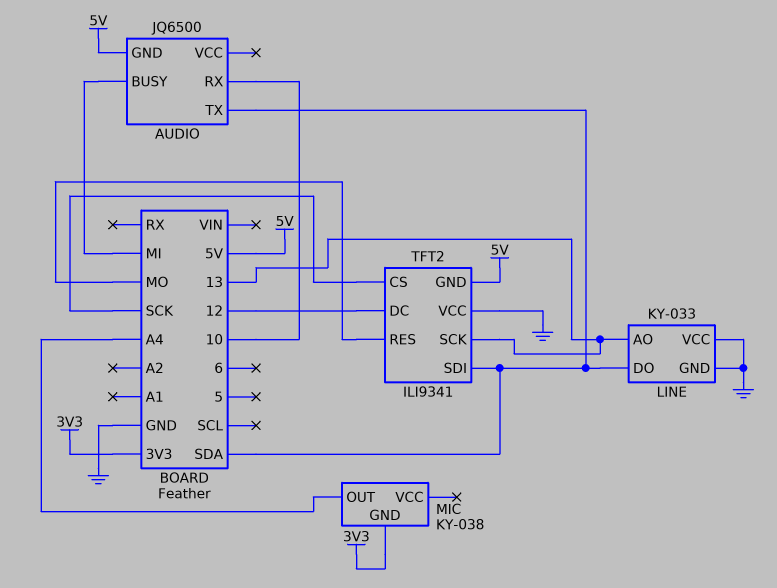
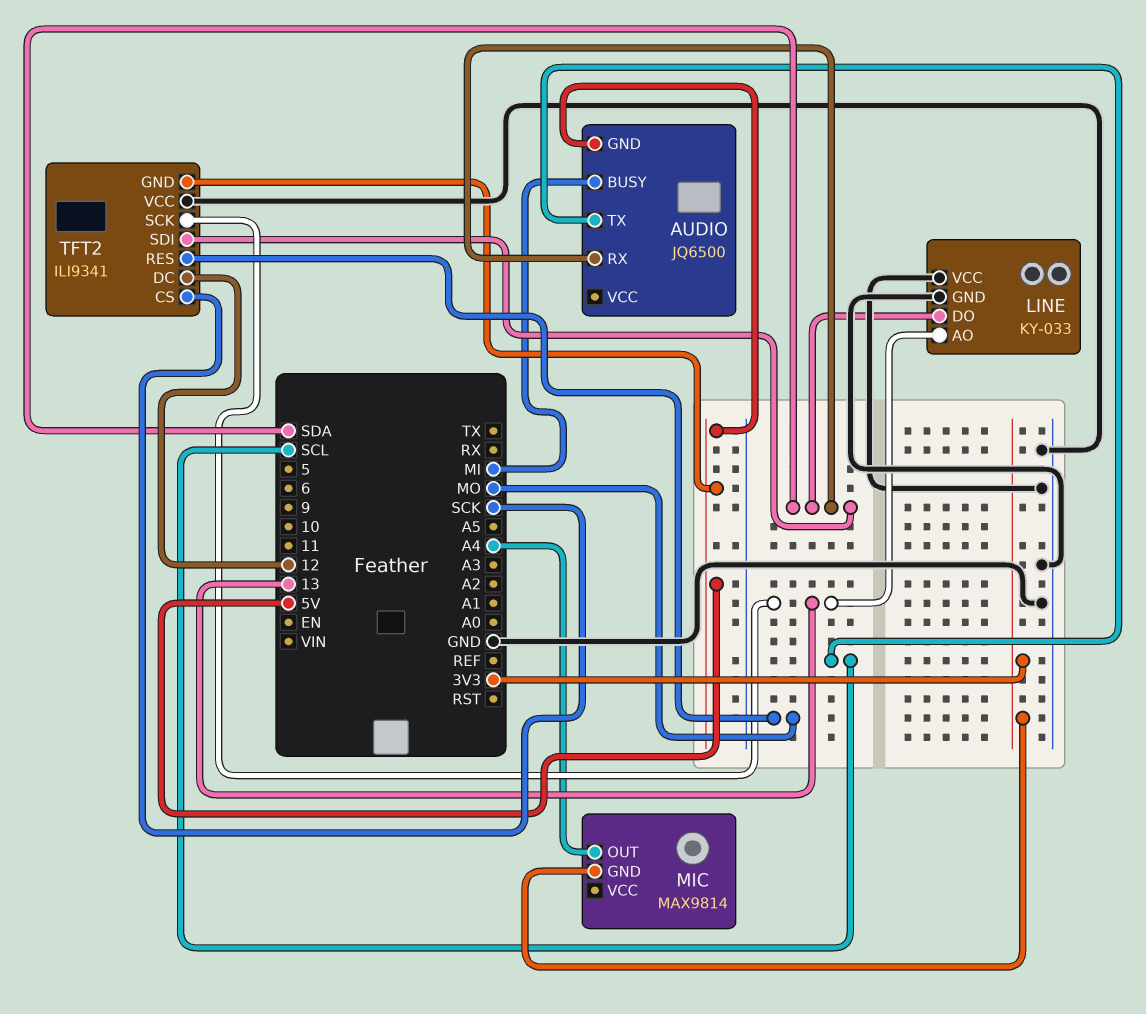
AUDIO pin RX: 10 -> SDA
AUDIO pin TX: SDA -> SCL
MIC: KY-038 -> MAX9814

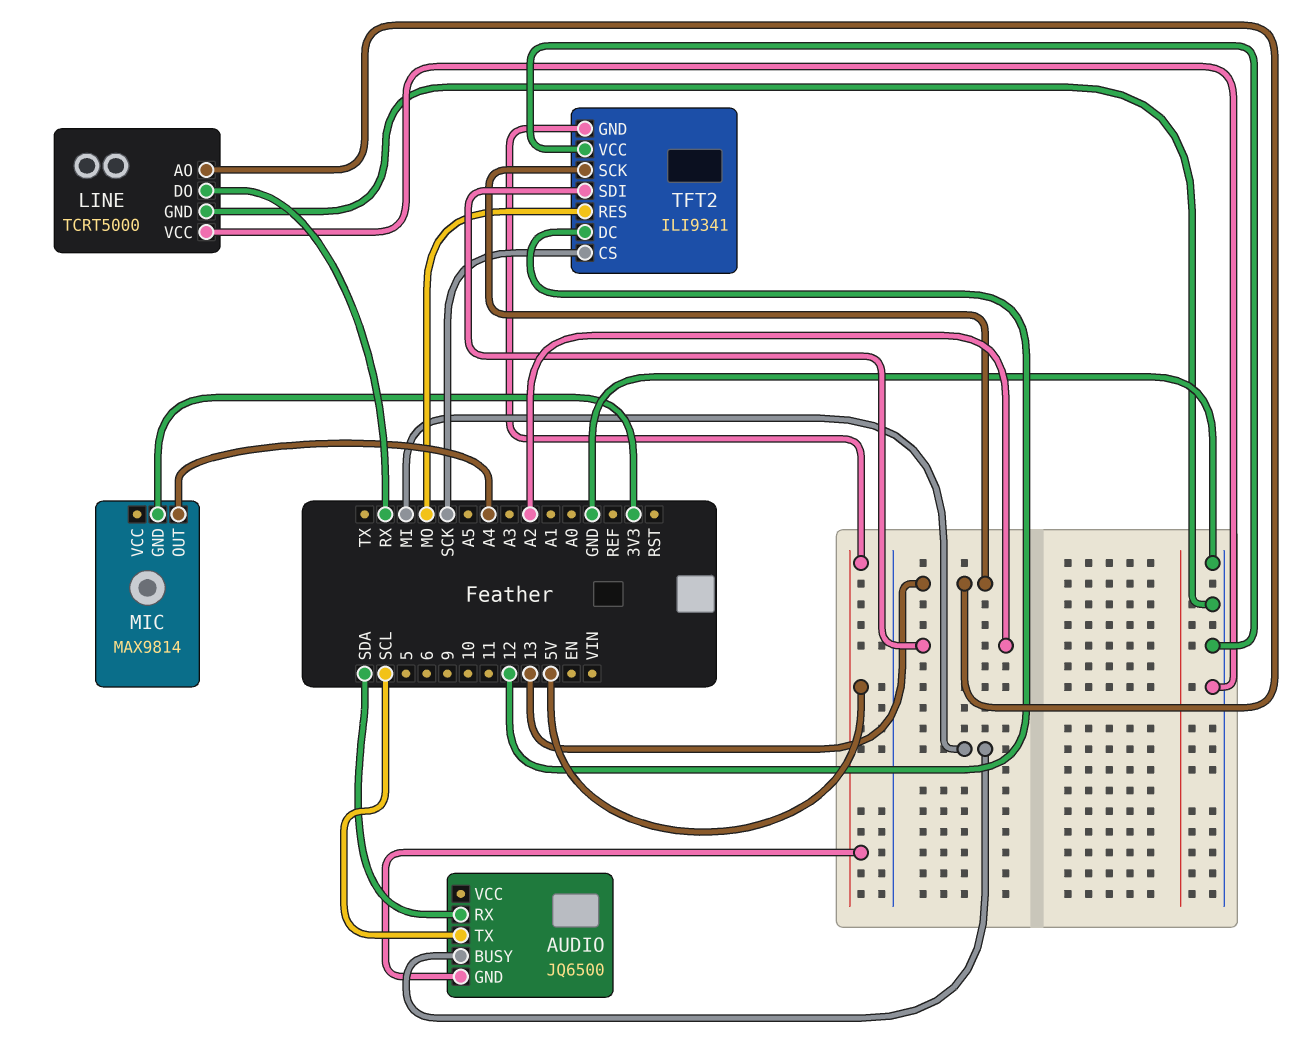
LINE: KY-033 -> TCRT5000
LINE pin DO: SDA -> RX
TFT2 pin SDI: SDA -> A2

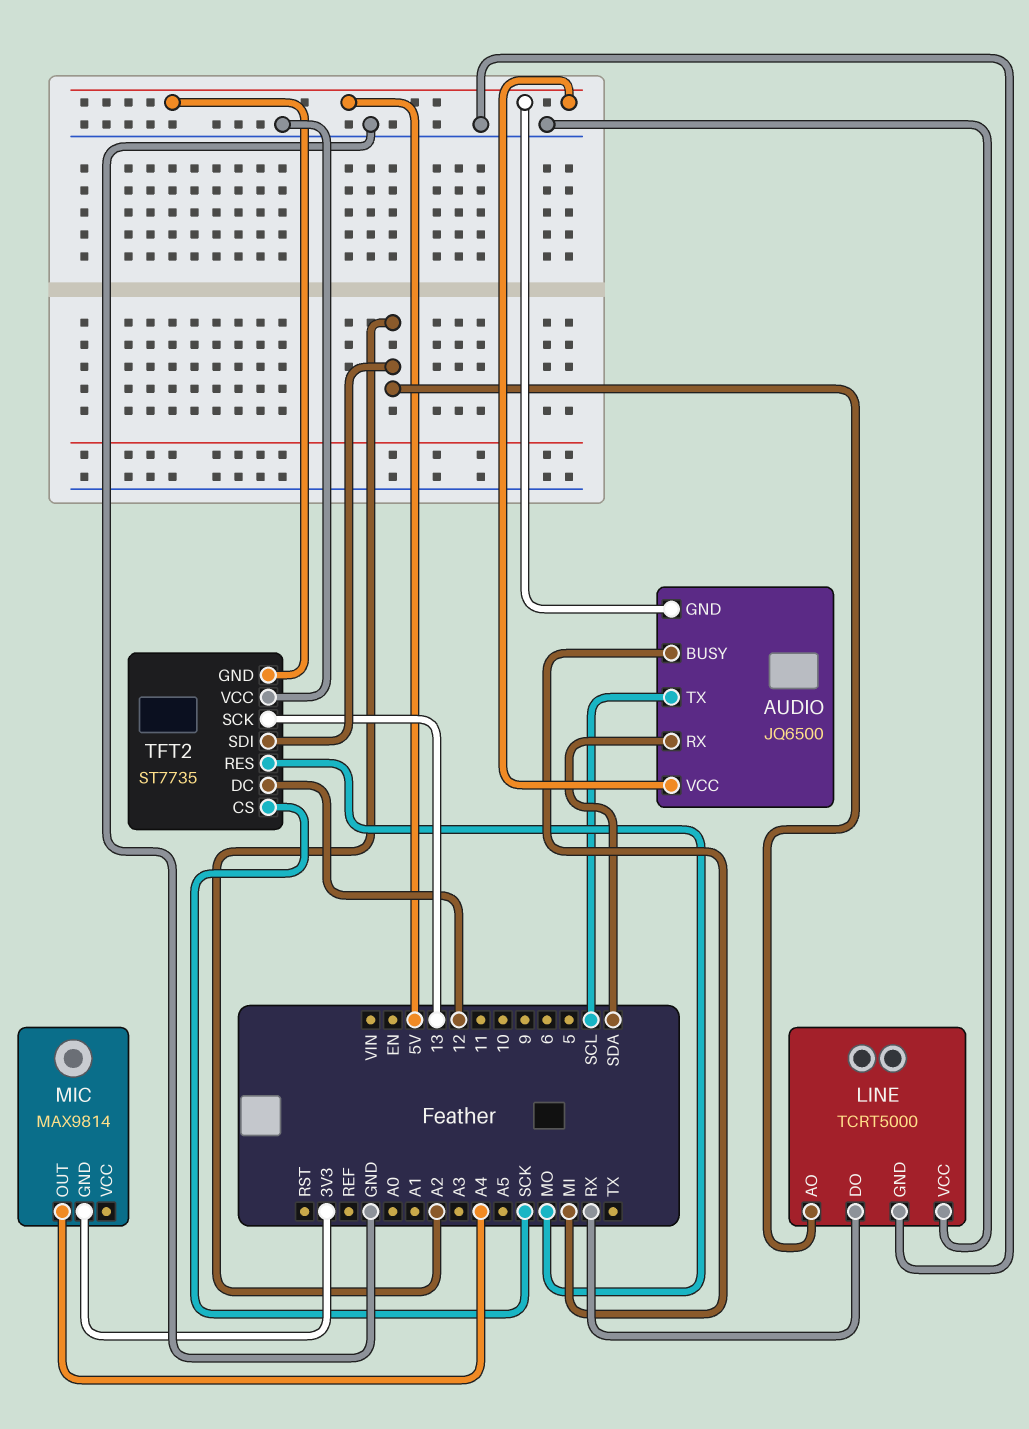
AUDIO pin VCC: none -> 5V
LINE pin AO: 13 -> A2
TFT2: ILI9341 -> ST7735

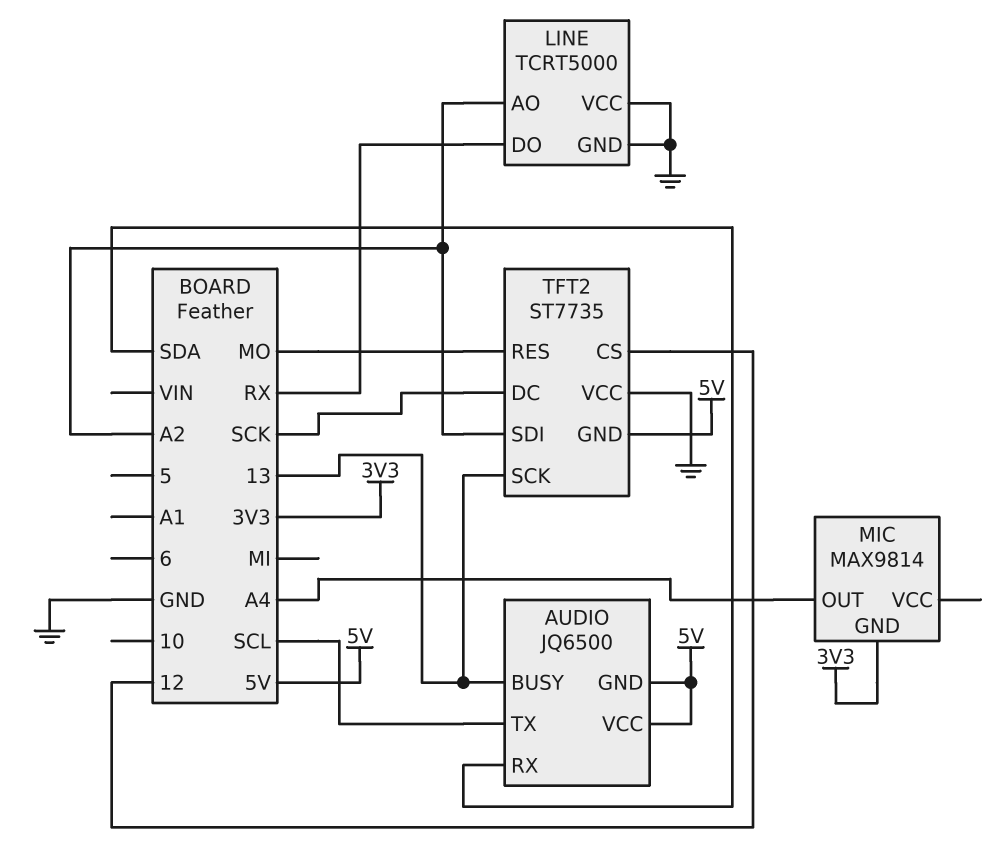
AUDIO pin BUSY: MI -> 13
TFT2 pin CS: SCK -> 12
TFT2 pin DC: 12 -> SCK

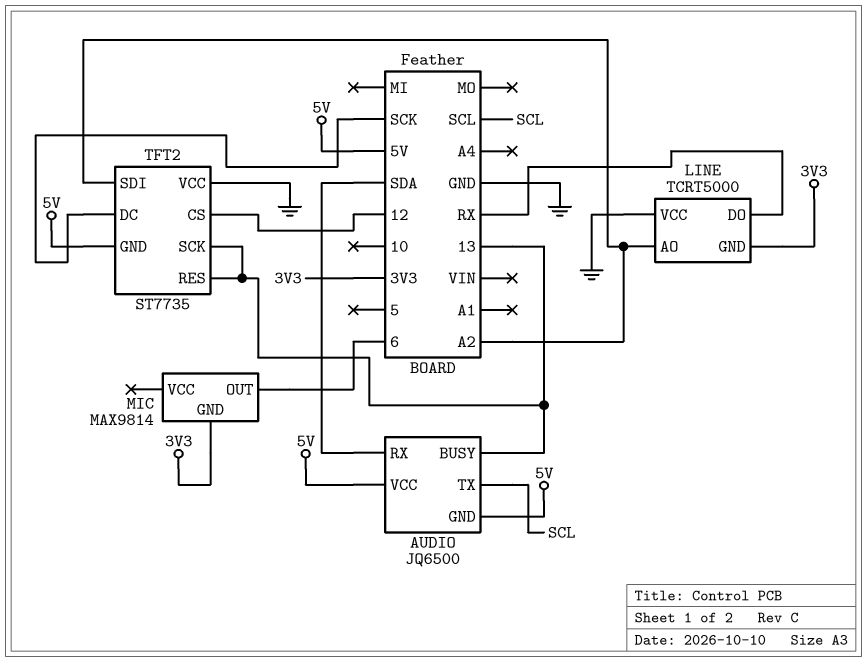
LINE pin GND: GND -> 3V3
MIC pin OUT: A4 -> 6
TFT2 pin RES: MO -> 13

